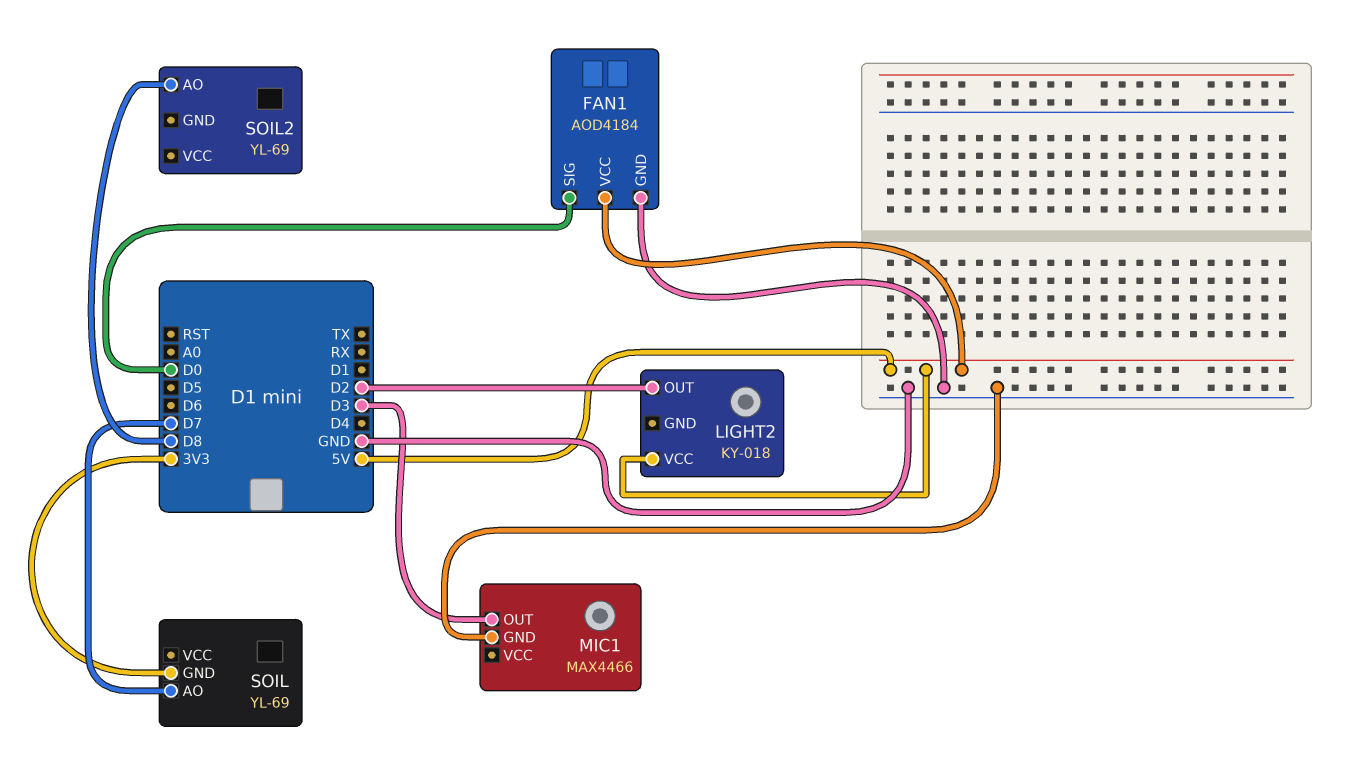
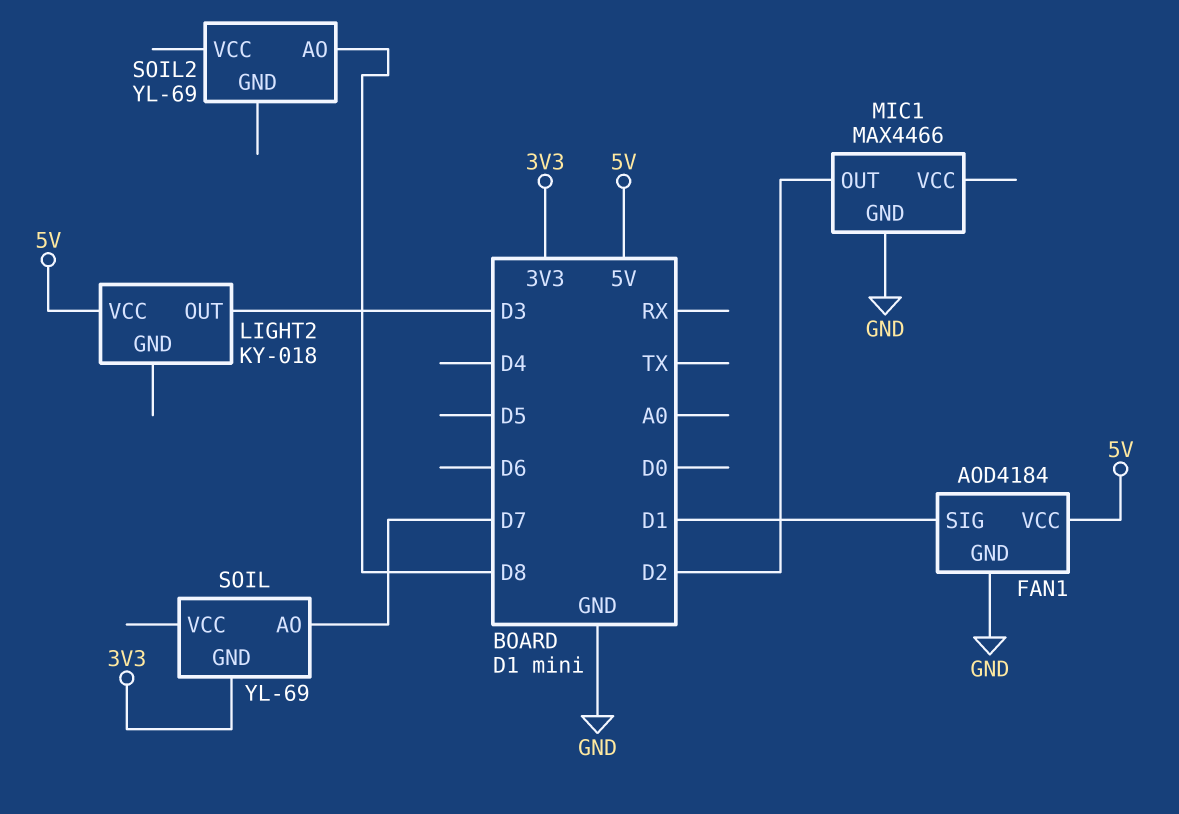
FAN1 pin SIG: D0 -> D1
LIGHT2 pin OUT: D2 -> D3
MIC1 pin OUT: D3 -> D2

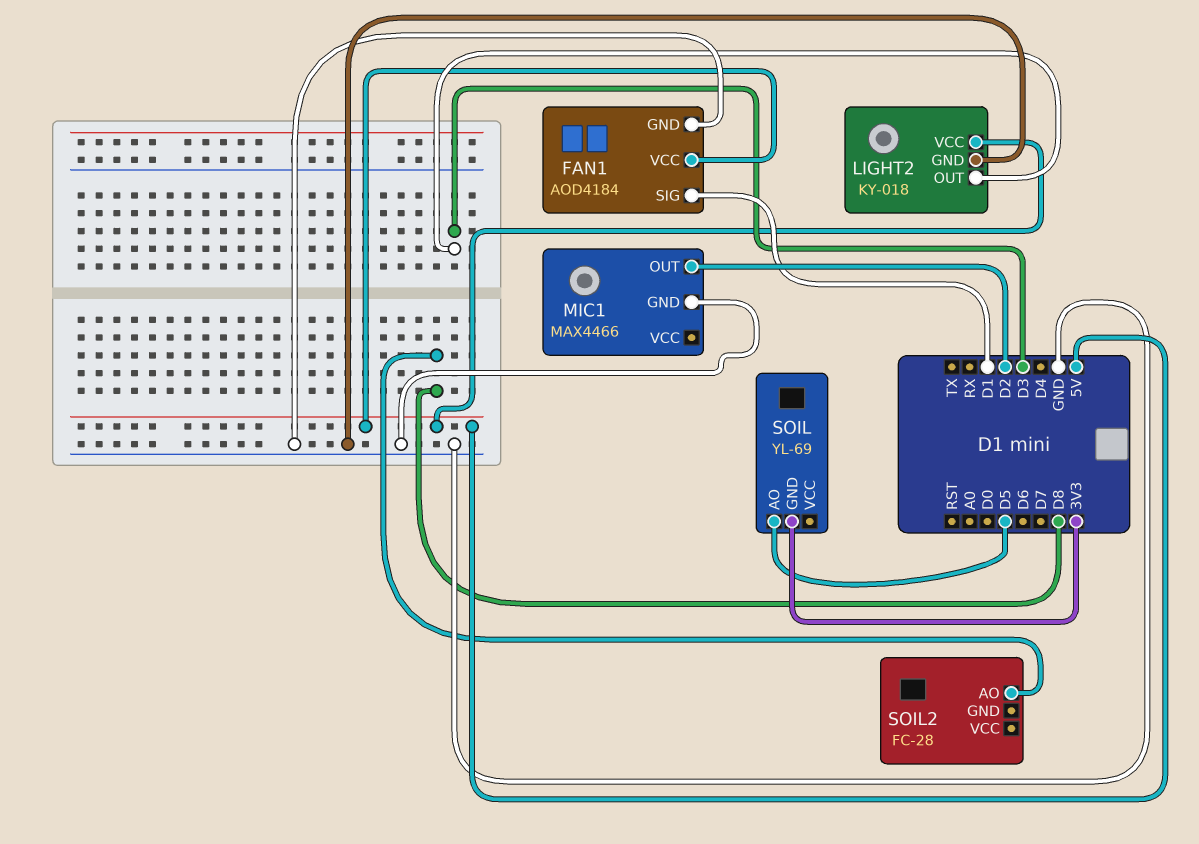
LIGHT2 pin GND: none -> GND
SOIL pin AO: D7 -> D5
SOIL2: YL-69 -> FC-28

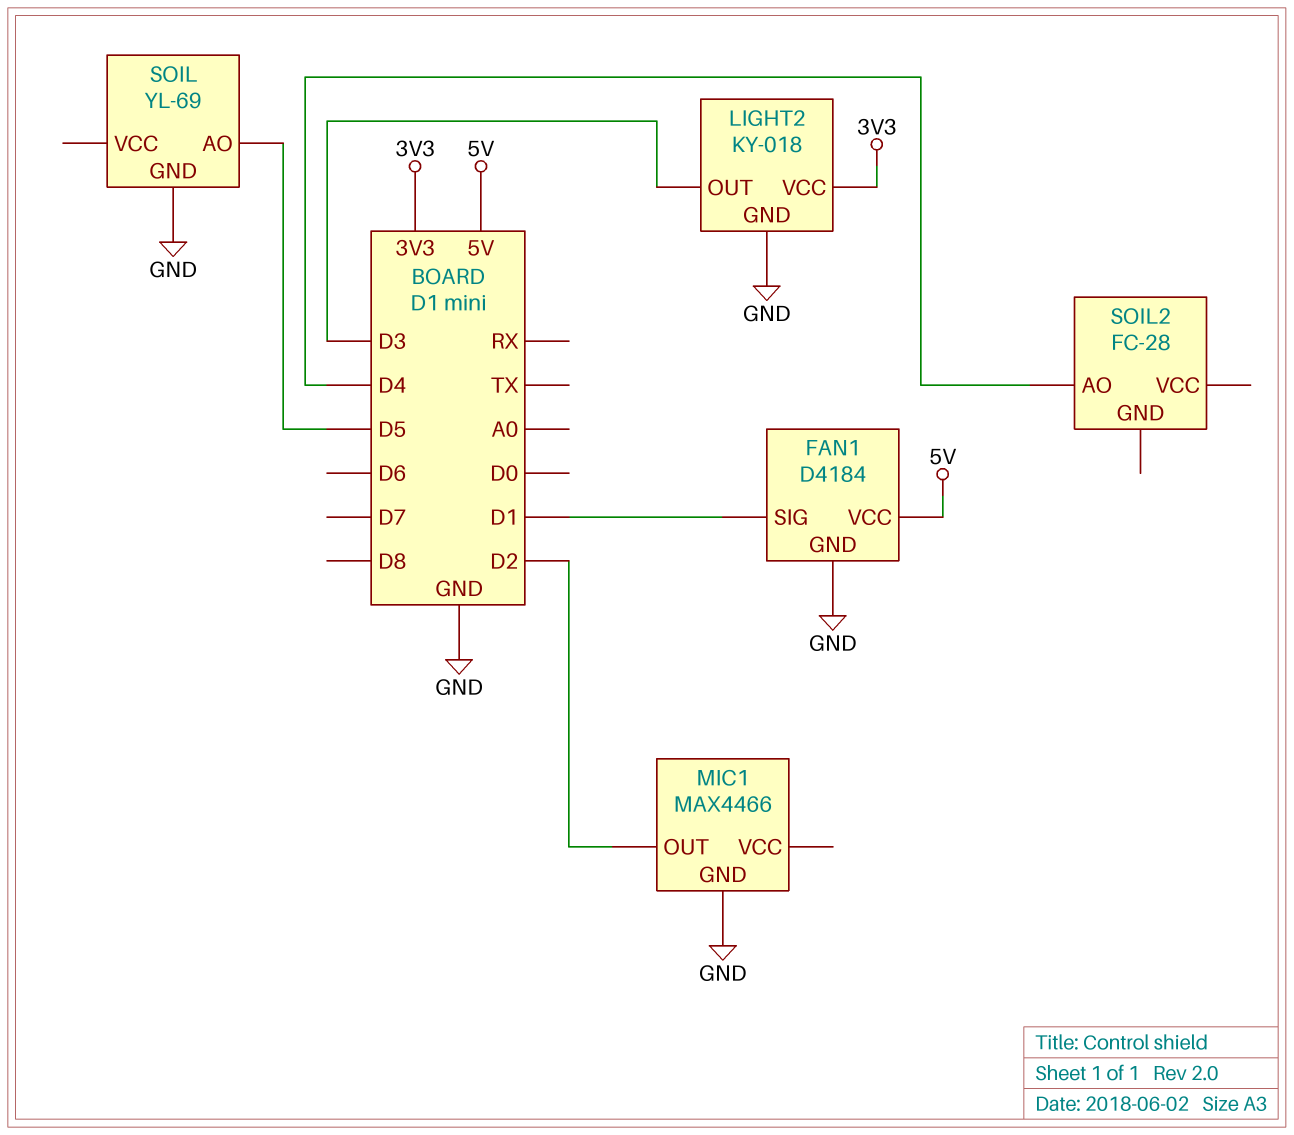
FAN1: AOD4184 -> D4184
LIGHT2 pin VCC: 5V -> 3V3
SOIL pin GND: 3V3 -> GND
SOIL2 pin AO: D8 -> D4

